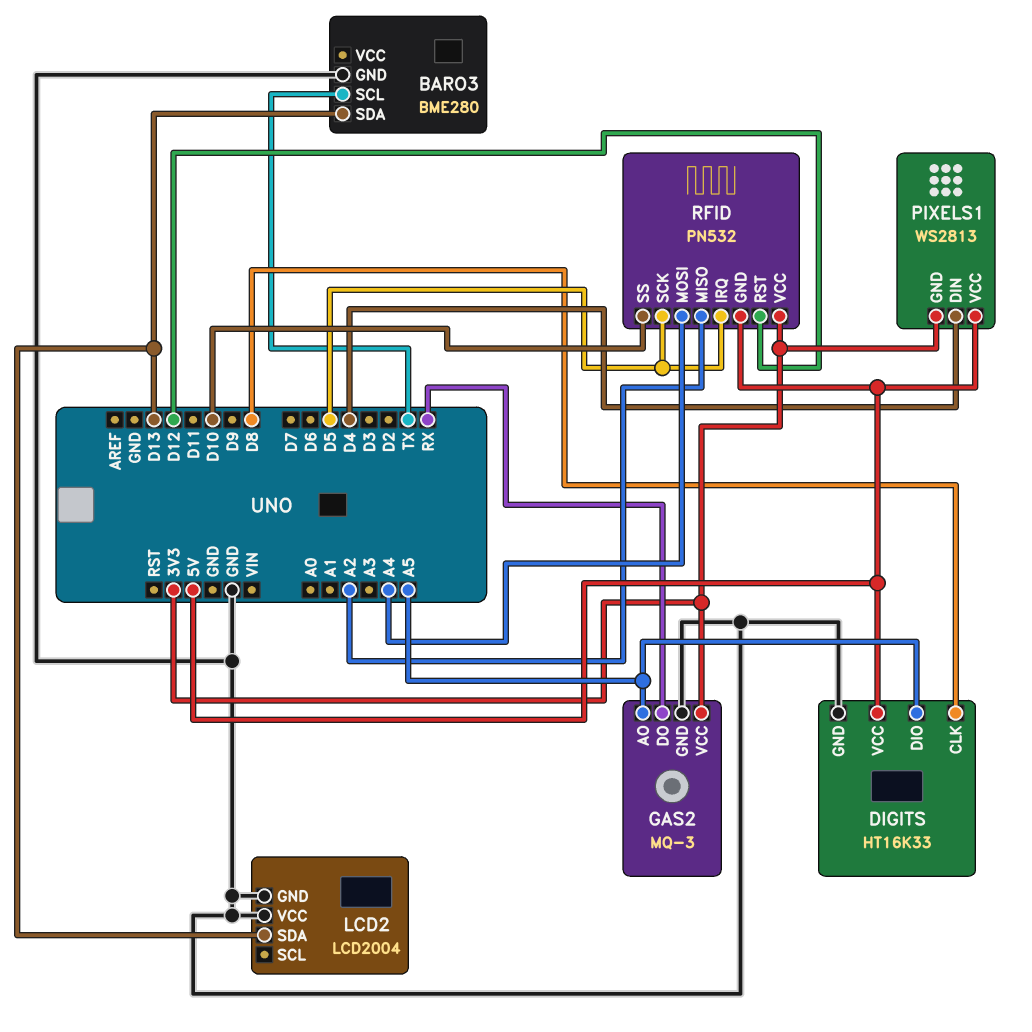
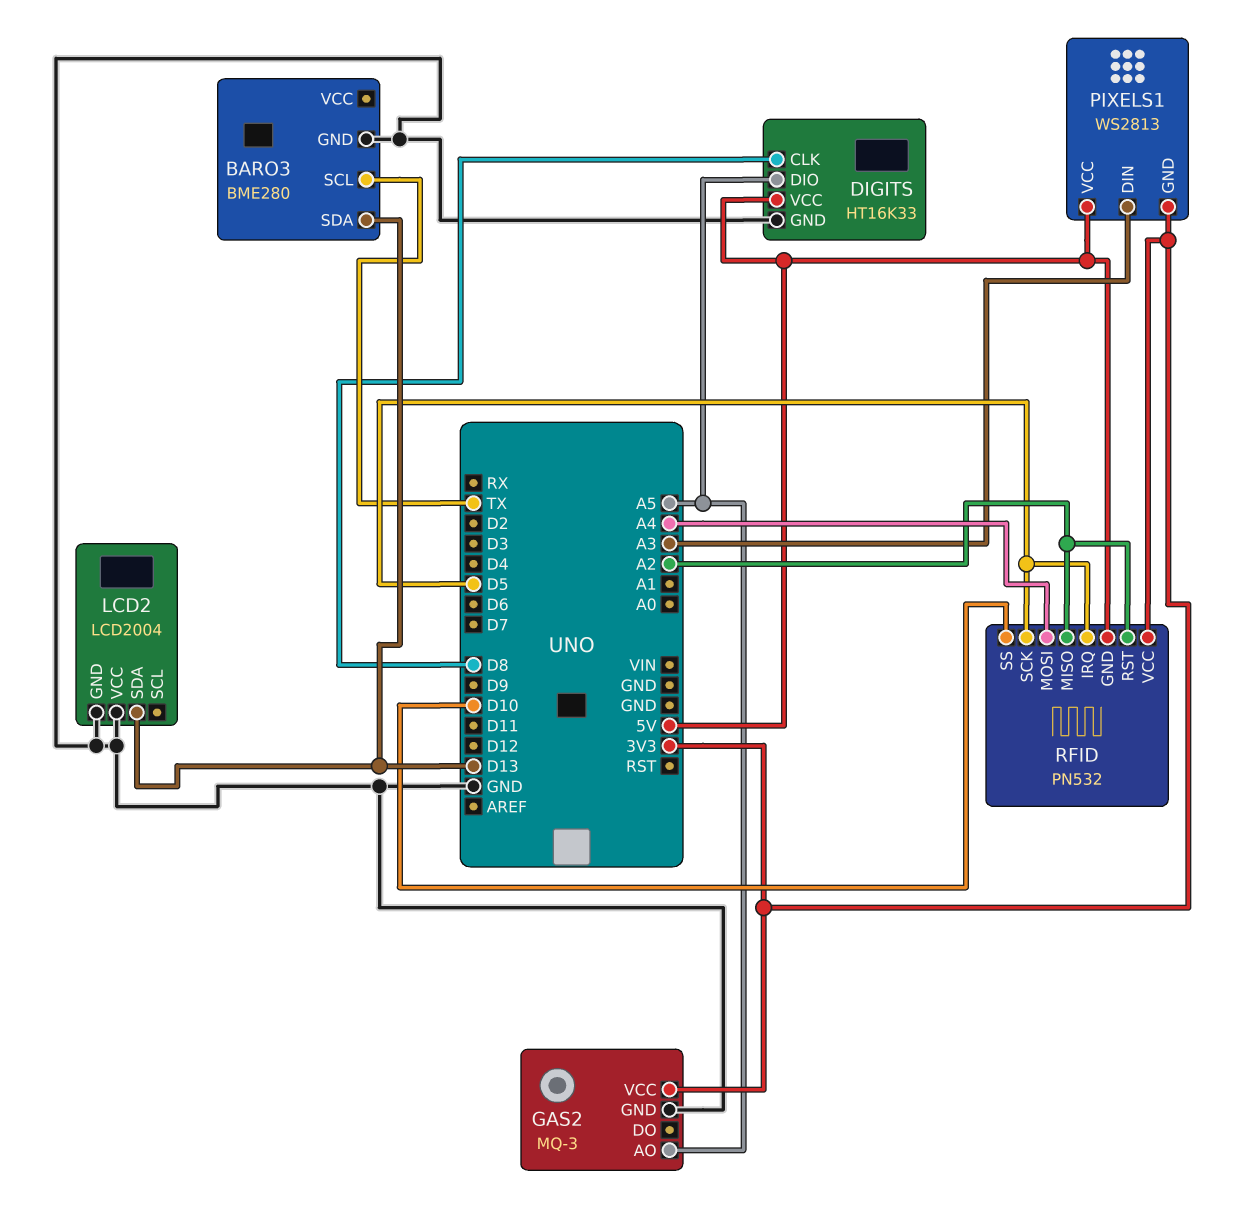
GAS2 pin DO: RX -> none
PIXELS1 pin DIN: D4 -> A3
RFID pin RST: D12 -> A2

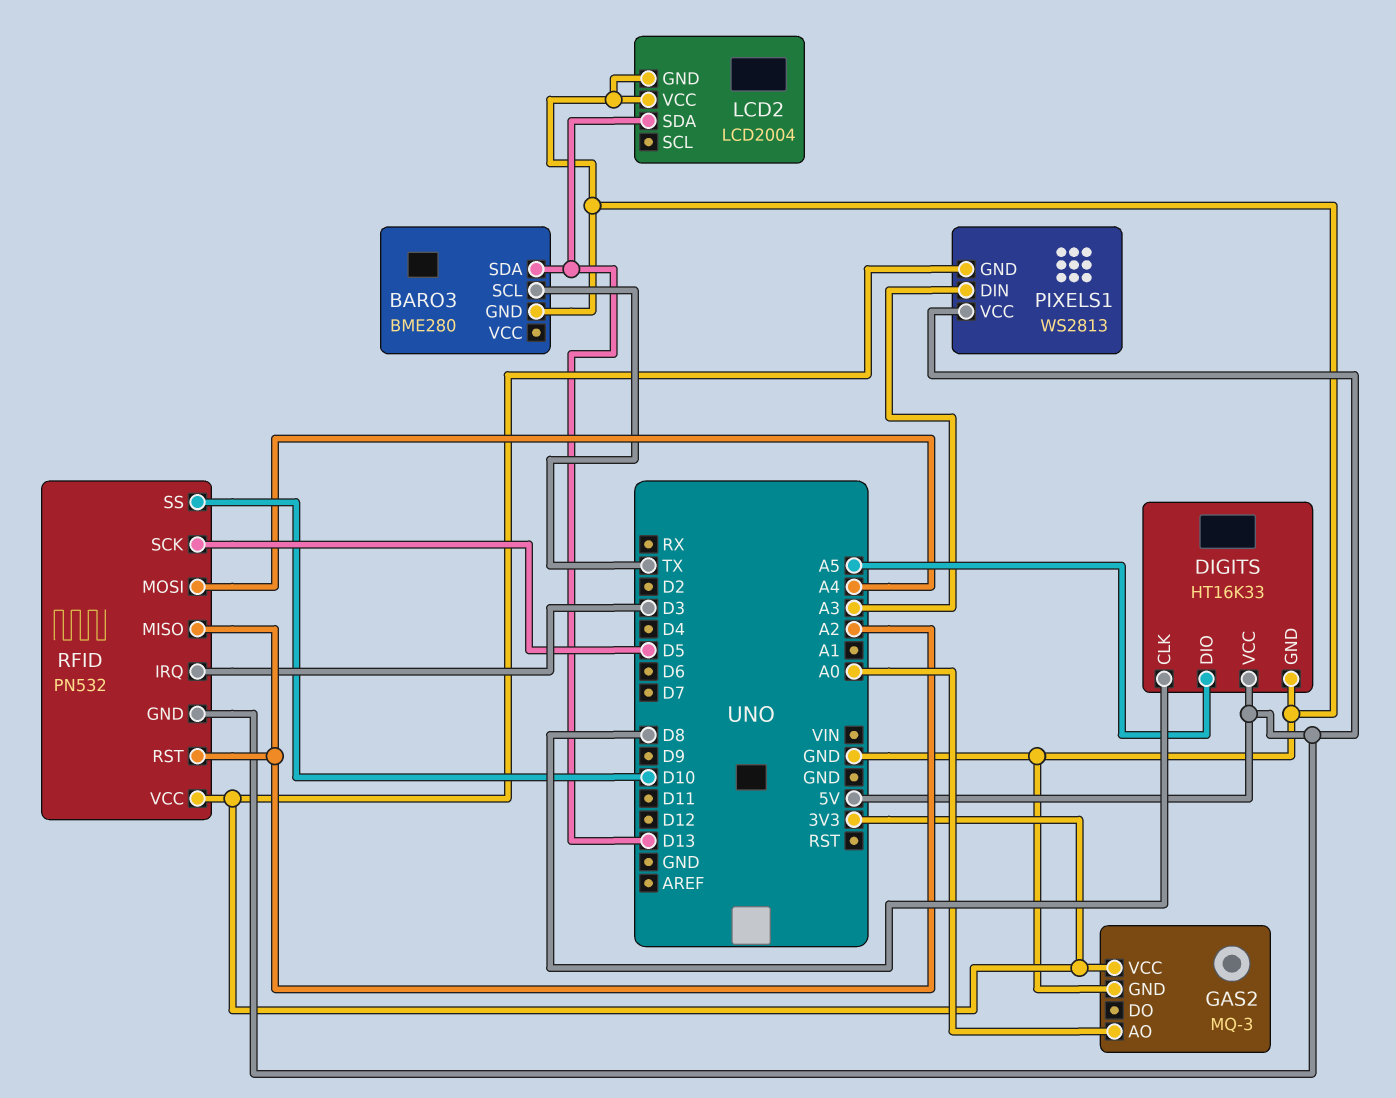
GAS2 pin AO: A5 -> A0
RFID pin IRQ: D5 -> D3

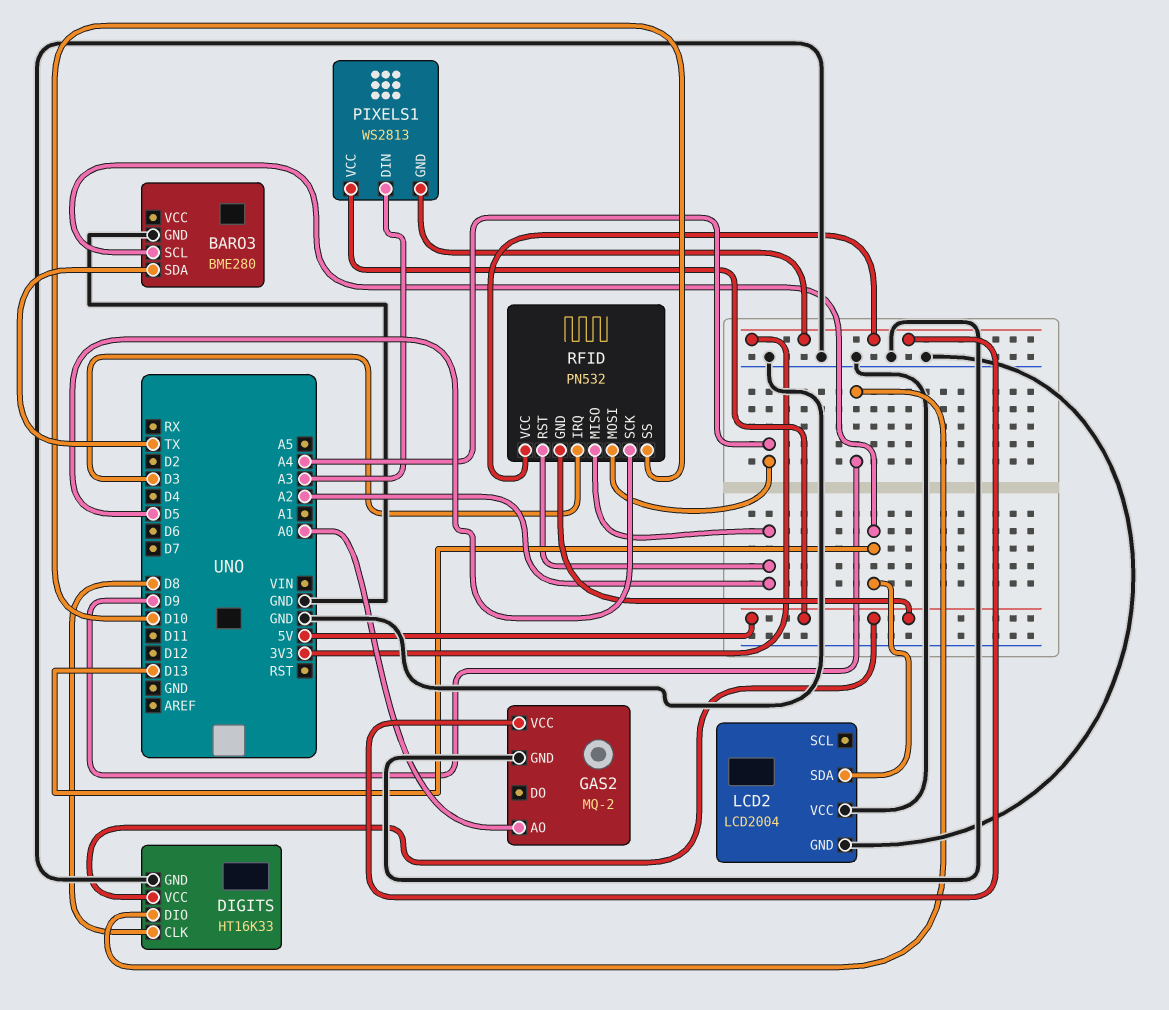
BARO3 pin SCL: TX -> D13
BARO3 pin SDA: D13 -> TX
DIGITS pin DIO: A5 -> D9
GAS2: MQ-3 -> MQ-2

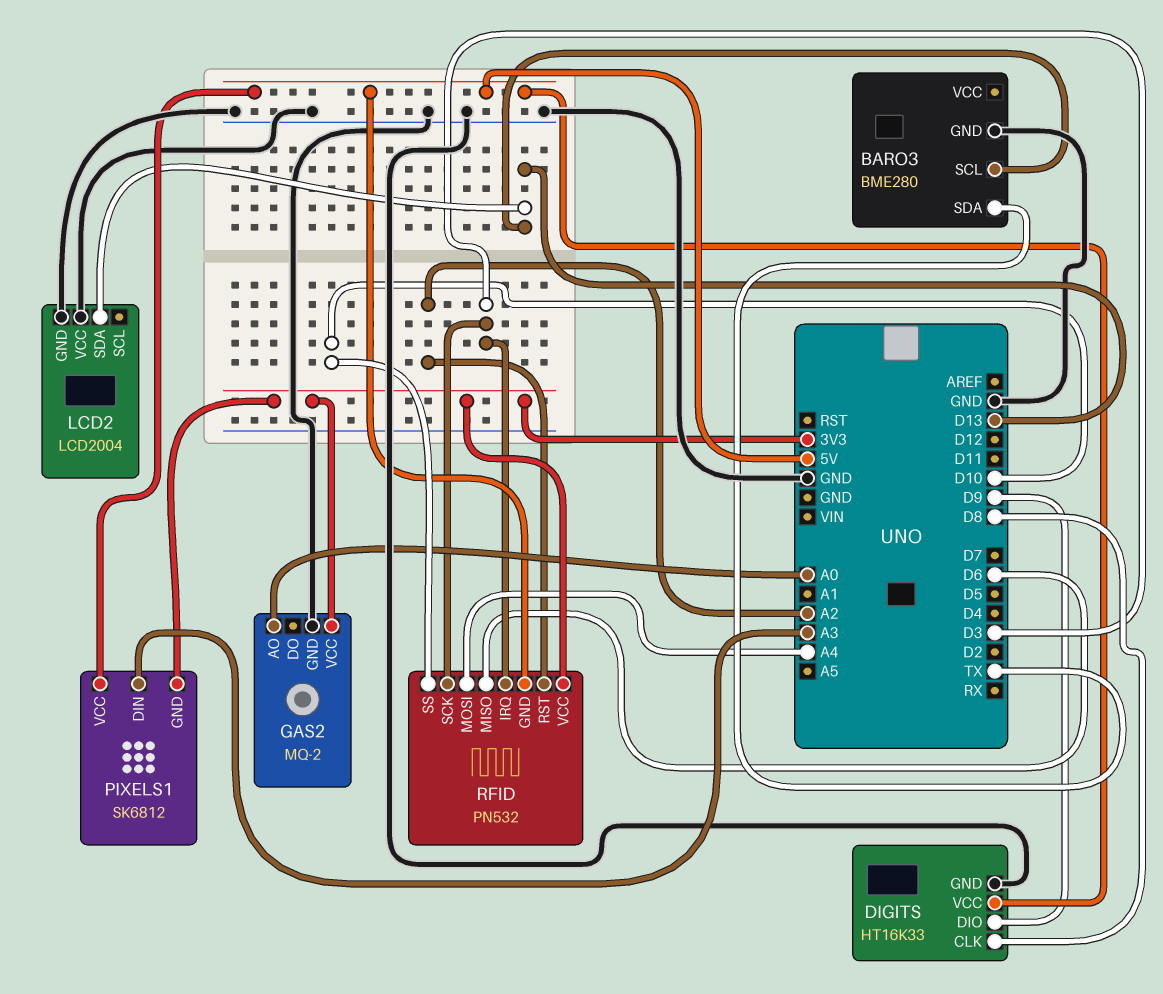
PIXELS1: WS2813 -> SK6812
RFID pin MISO: A2 -> D6
RFID pin SCK: D5 -> D3

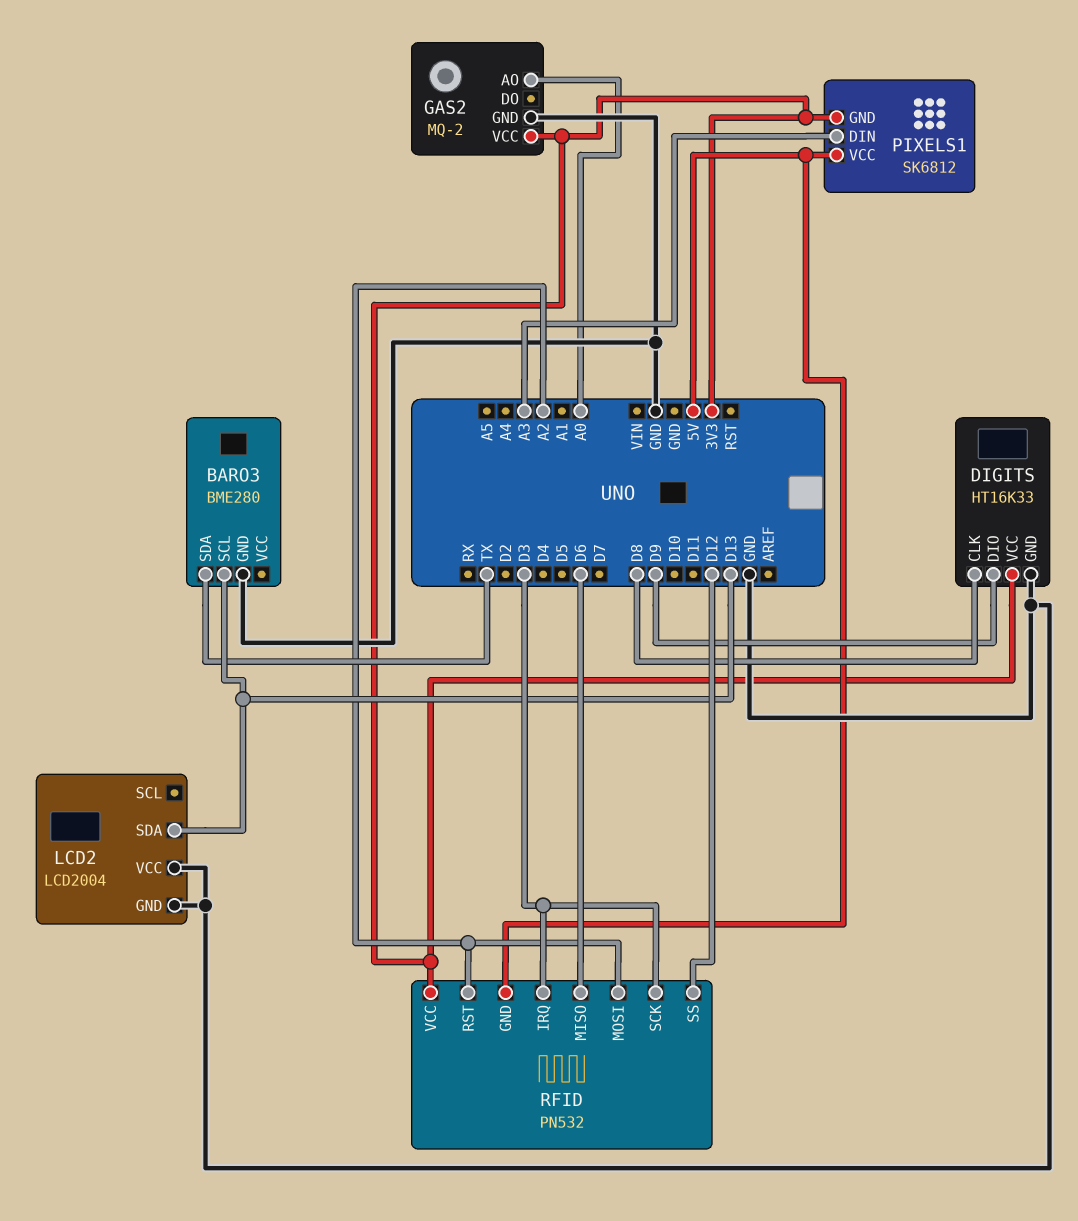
DIGITS pin VCC: 5V -> 3V3
RFID pin MOSI: A4 -> A2
RFID pin SS: D10 -> D12

